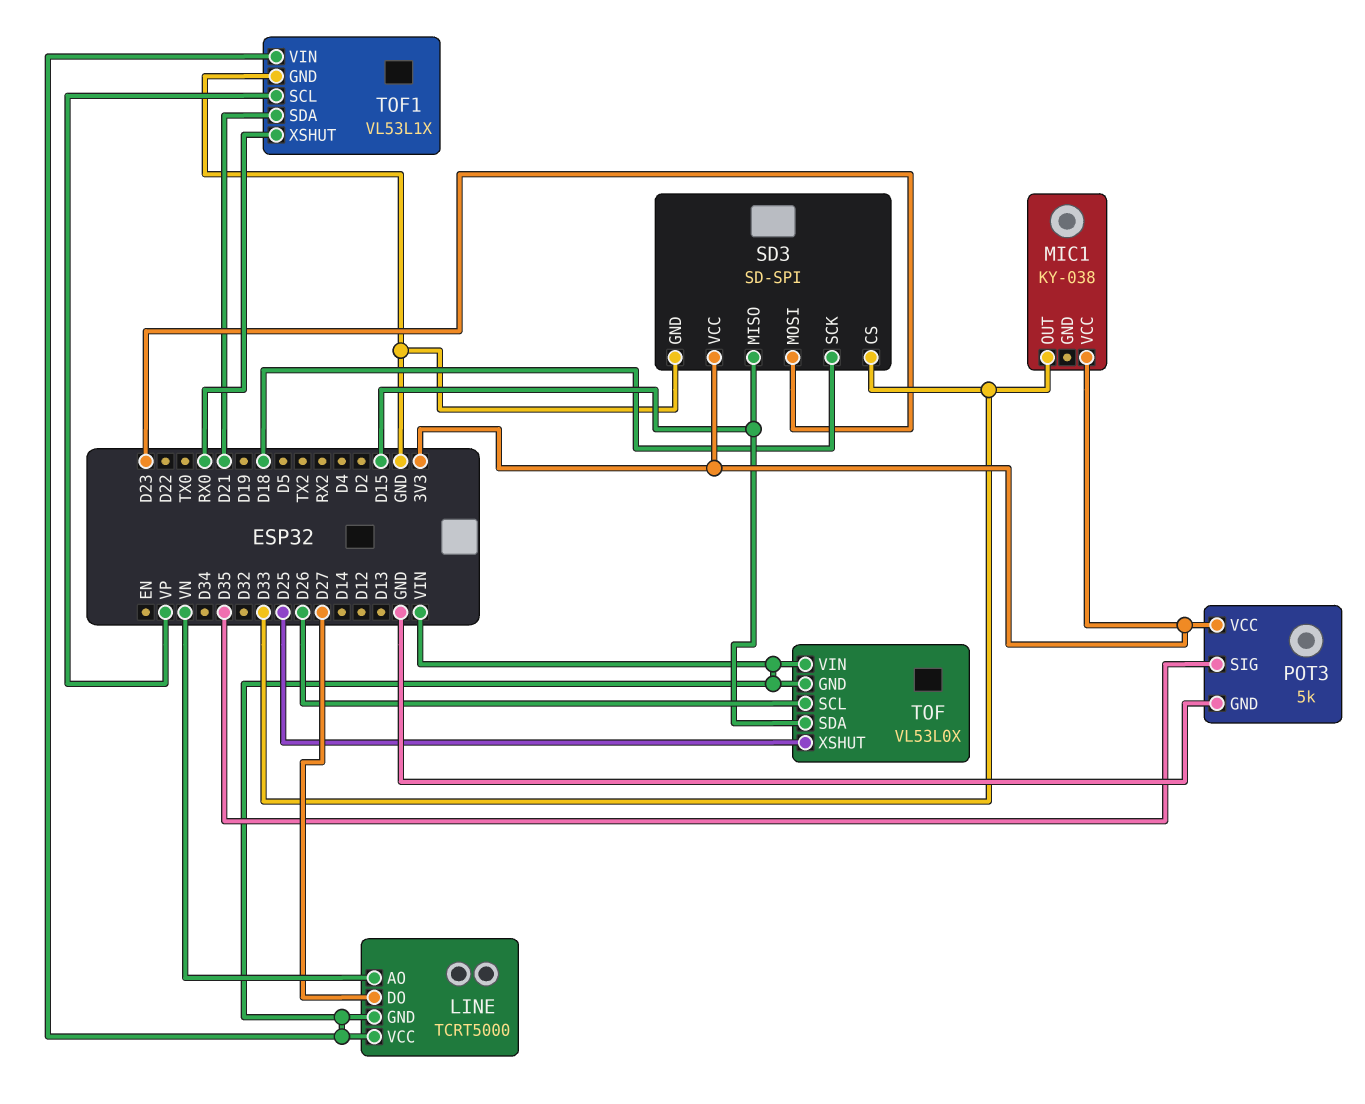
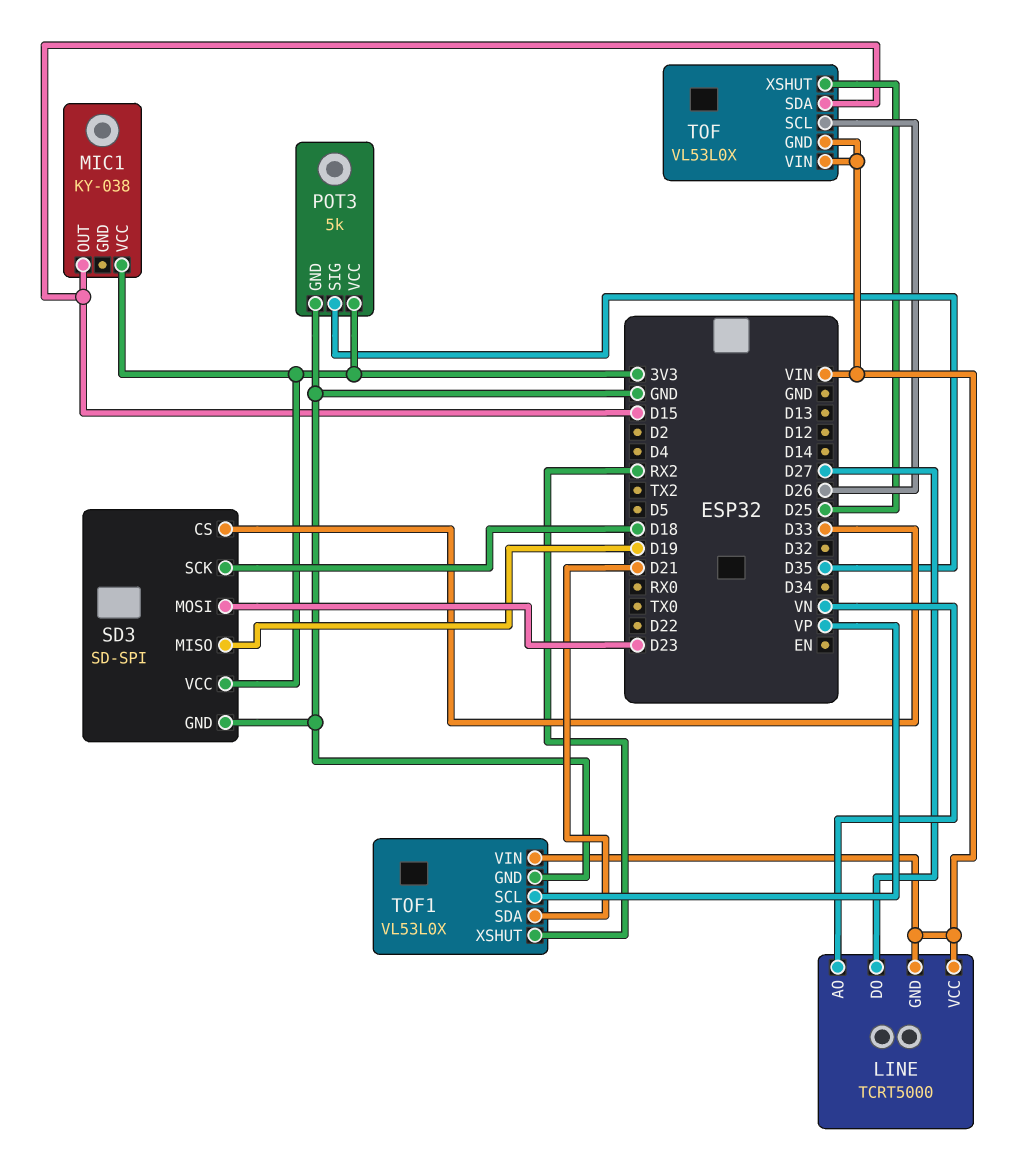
MIC1 pin OUT: D33 -> D15
SD3 pin MISO: D15 -> D19
TOF1: VL53L1X -> VL53L0X
TOF1 pin XSHUT: RX0 -> RX2

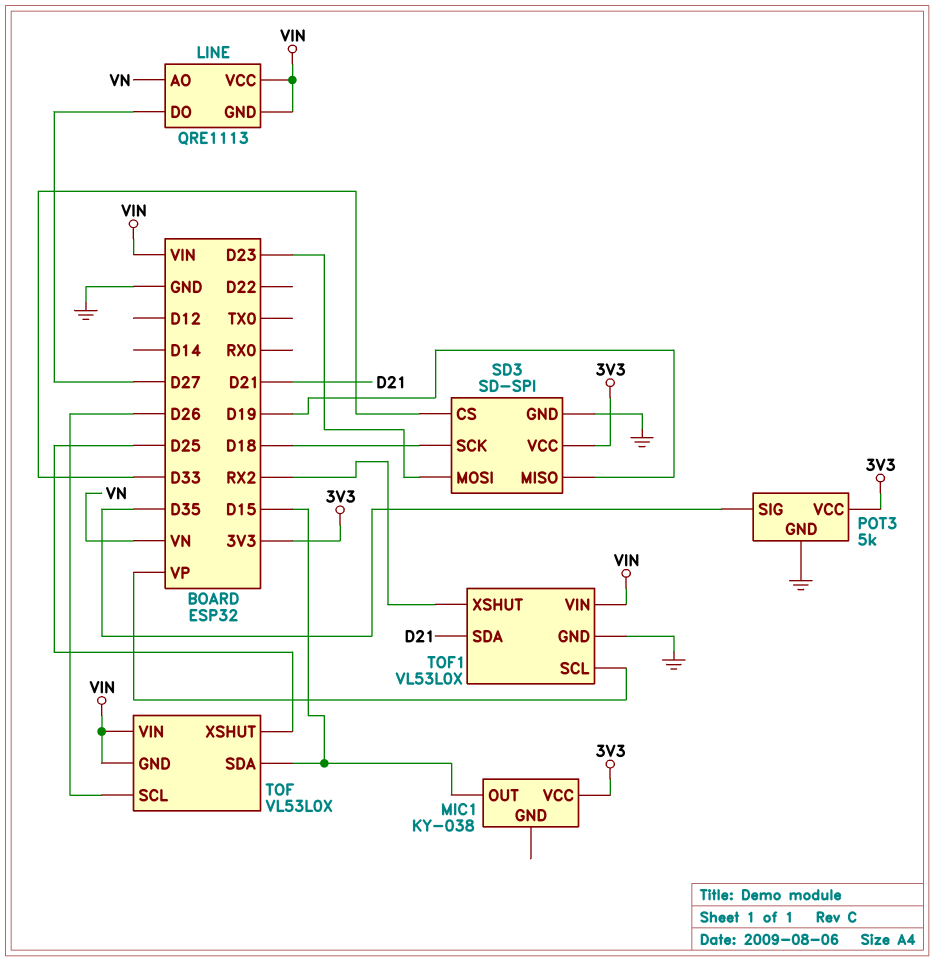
LINE: TCRT5000 -> QRE1113

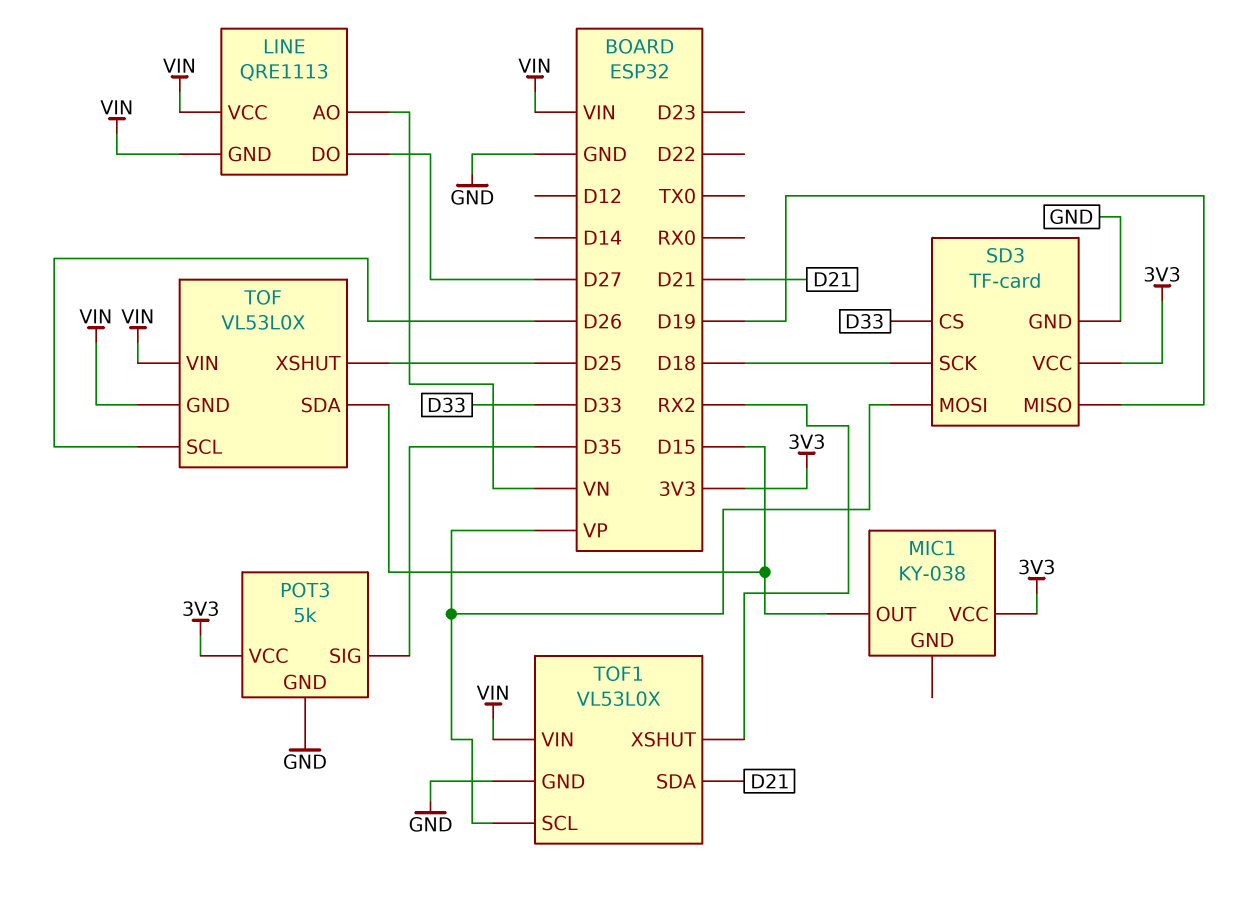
SD3: SD-SPI -> TF-card
SD3 pin MOSI: D23 -> VP

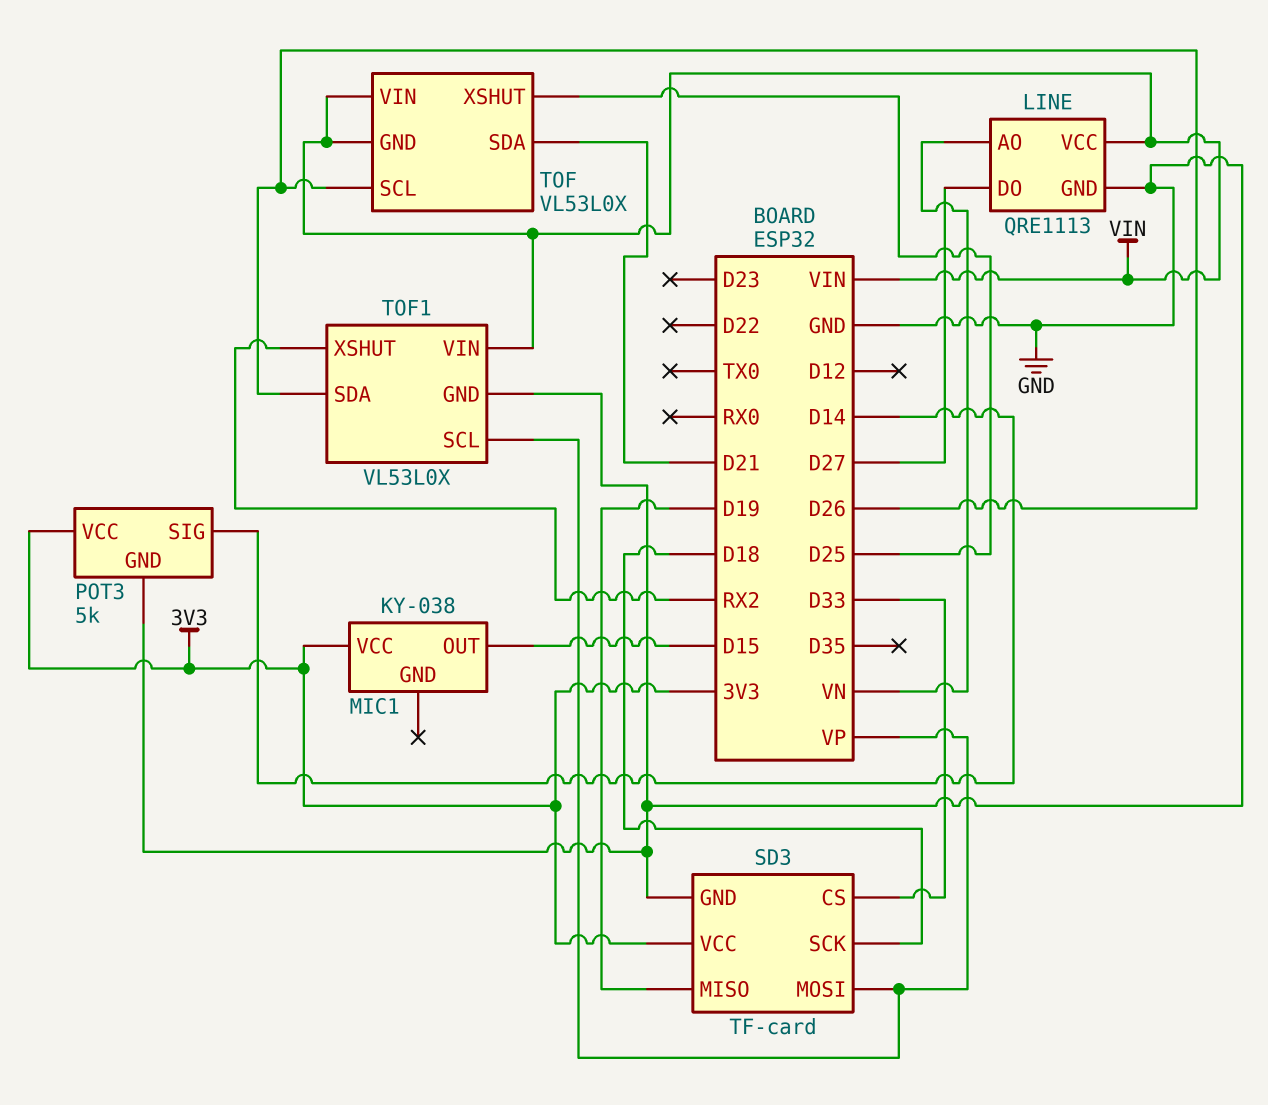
LINE pin GND: VIN -> GND
POT3 pin SIG: D35 -> D14
TOF pin SDA: D15 -> D21
TOF1 pin SDA: D21 -> D26

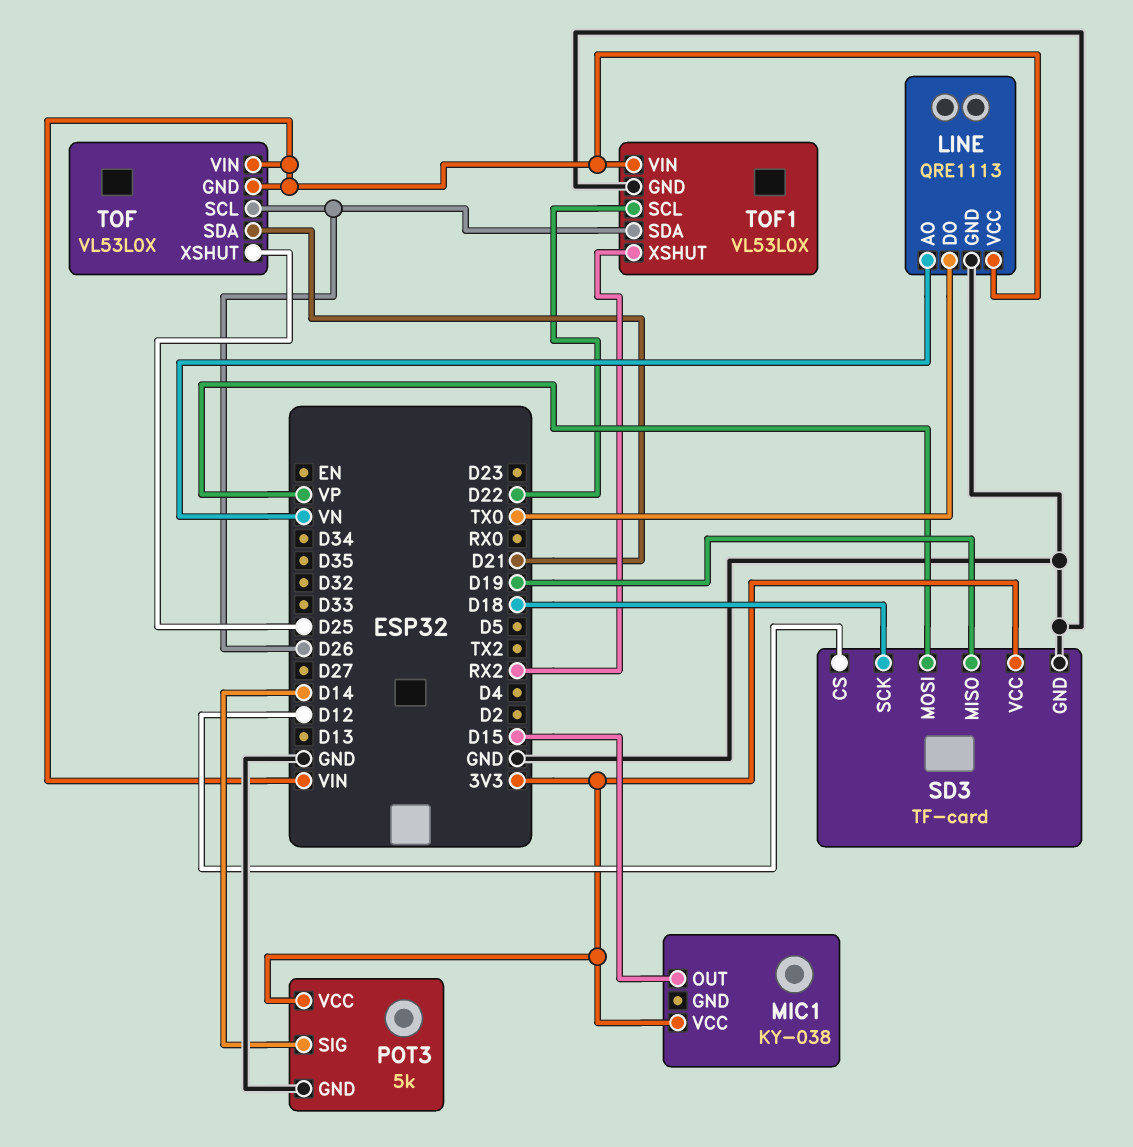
LINE pin DO: D27 -> TX0
SD3 pin CS: D33 -> D12
TOF1 pin SCL: VP -> D22

